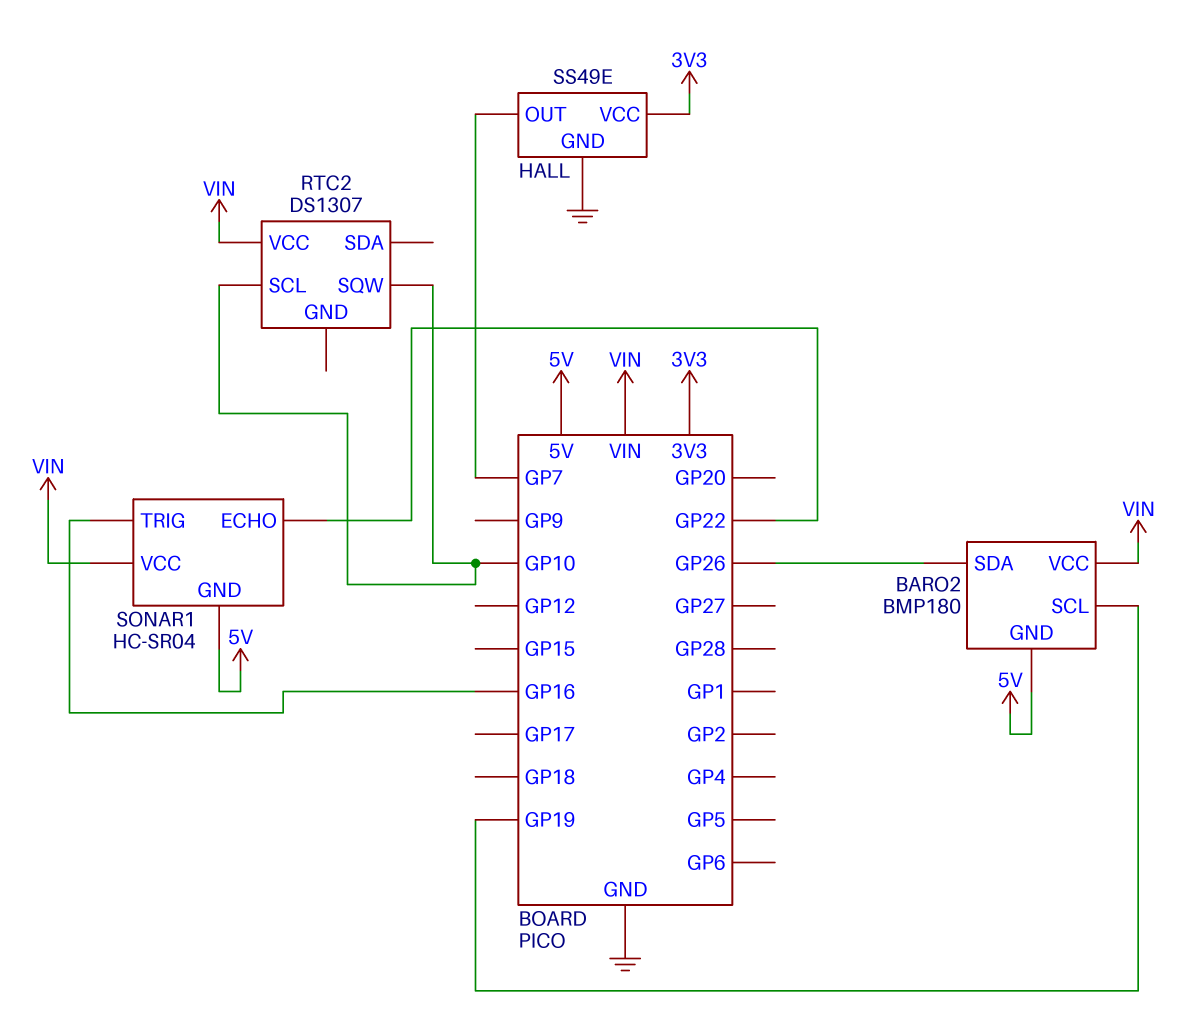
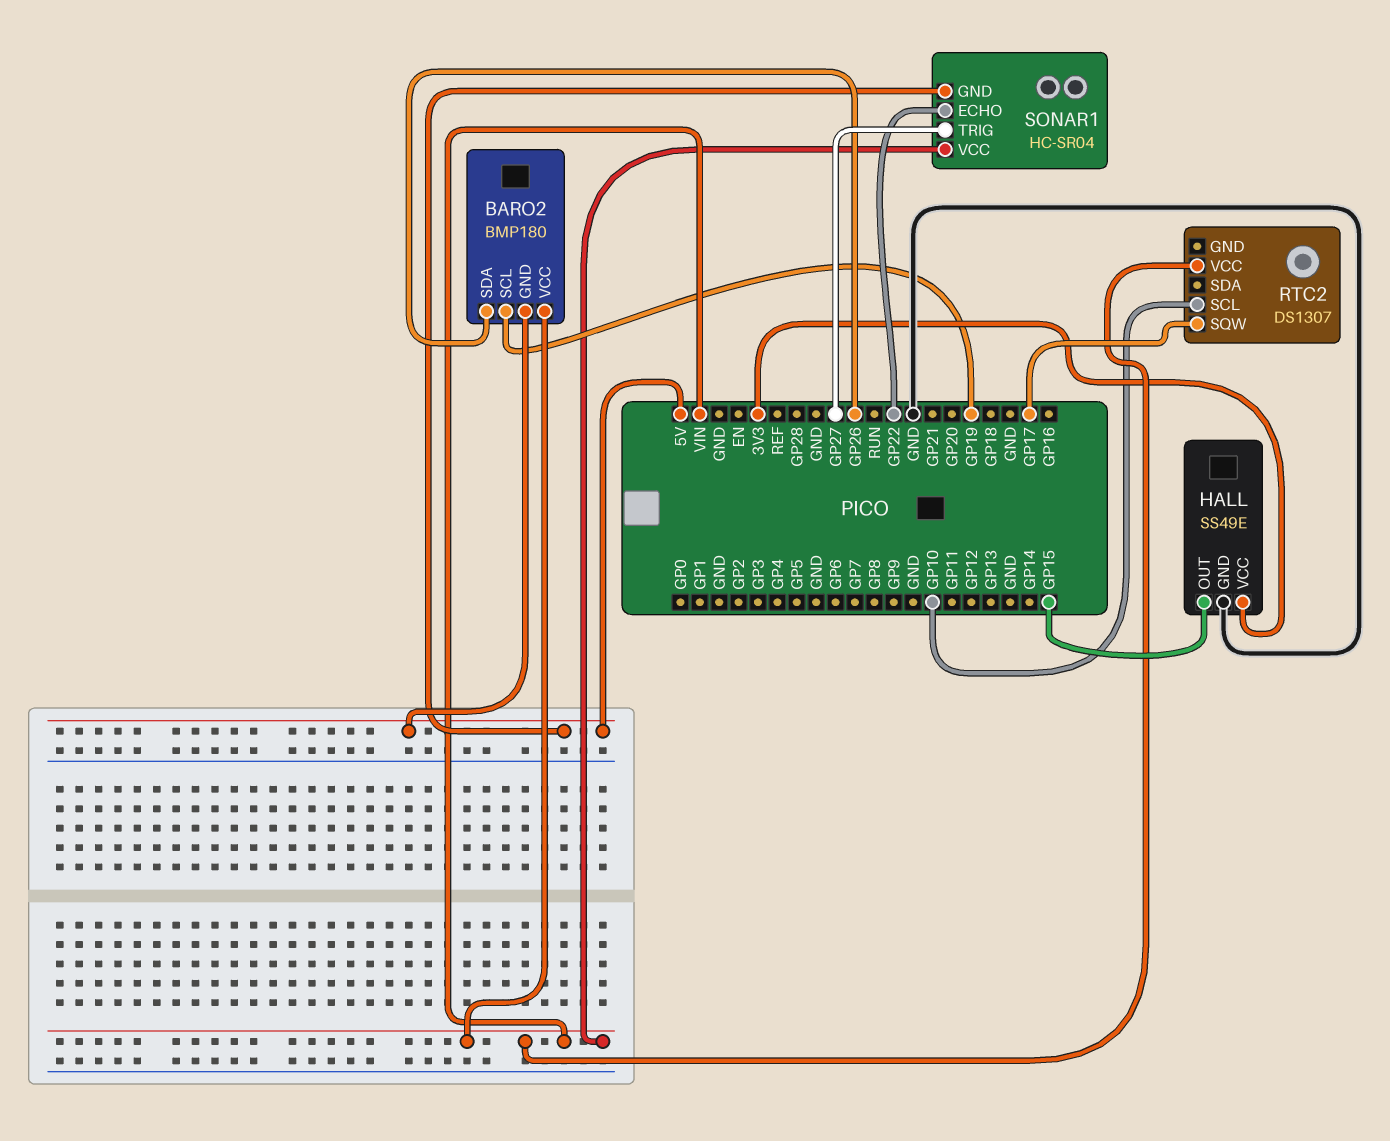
HALL pin OUT: GP7 -> GP15
RTC2 pin SQW: GP10 -> GP17
SONAR1 pin TRIG: GP16 -> GP27

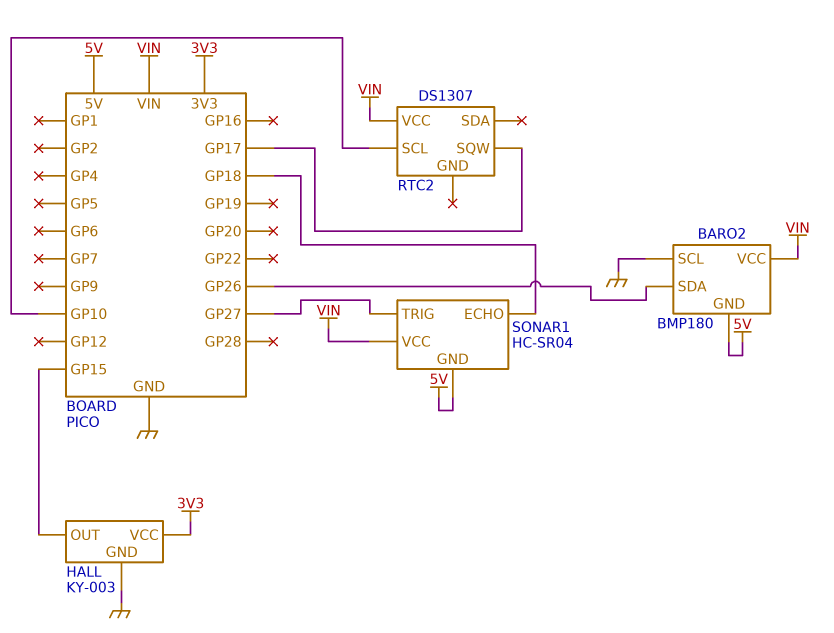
BARO2 pin SCL: GP19 -> GND
HALL: SS49E -> KY-003
SONAR1 pin ECHO: GP22 -> GP18

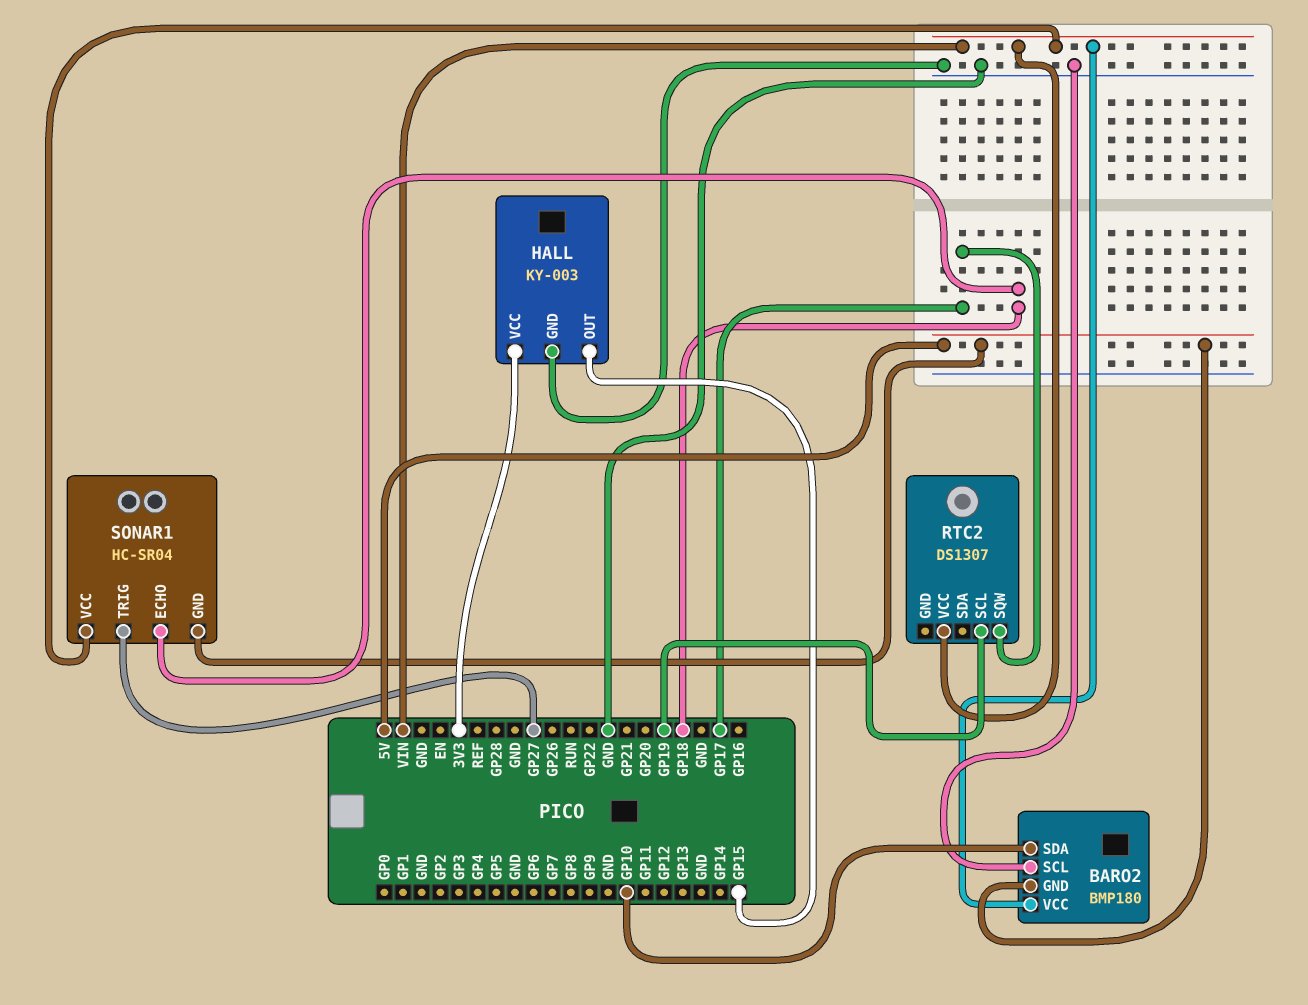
BARO2 pin SDA: GP26 -> GP10
RTC2 pin SCL: GP10 -> GP19

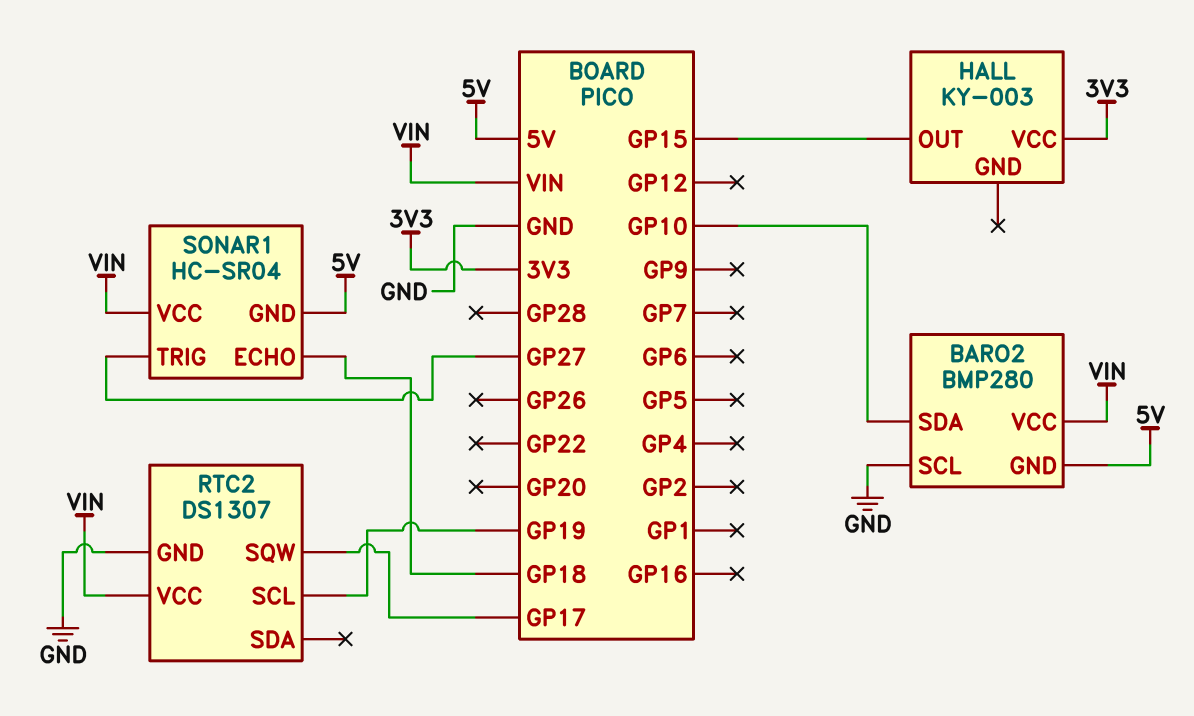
BARO2: BMP180 -> BMP280
HALL pin GND: GND -> none
RTC2 pin GND: none -> GND

